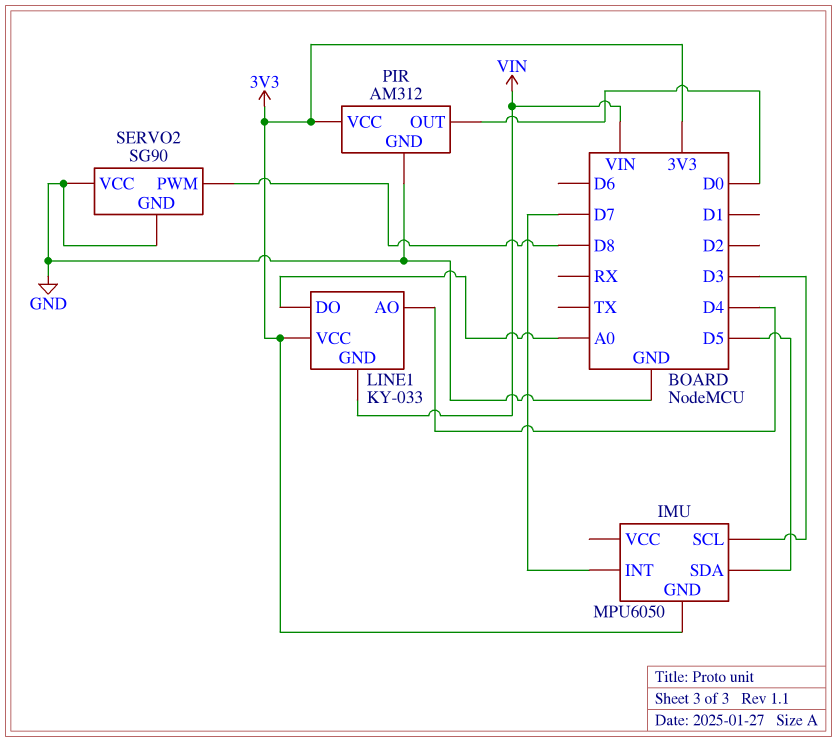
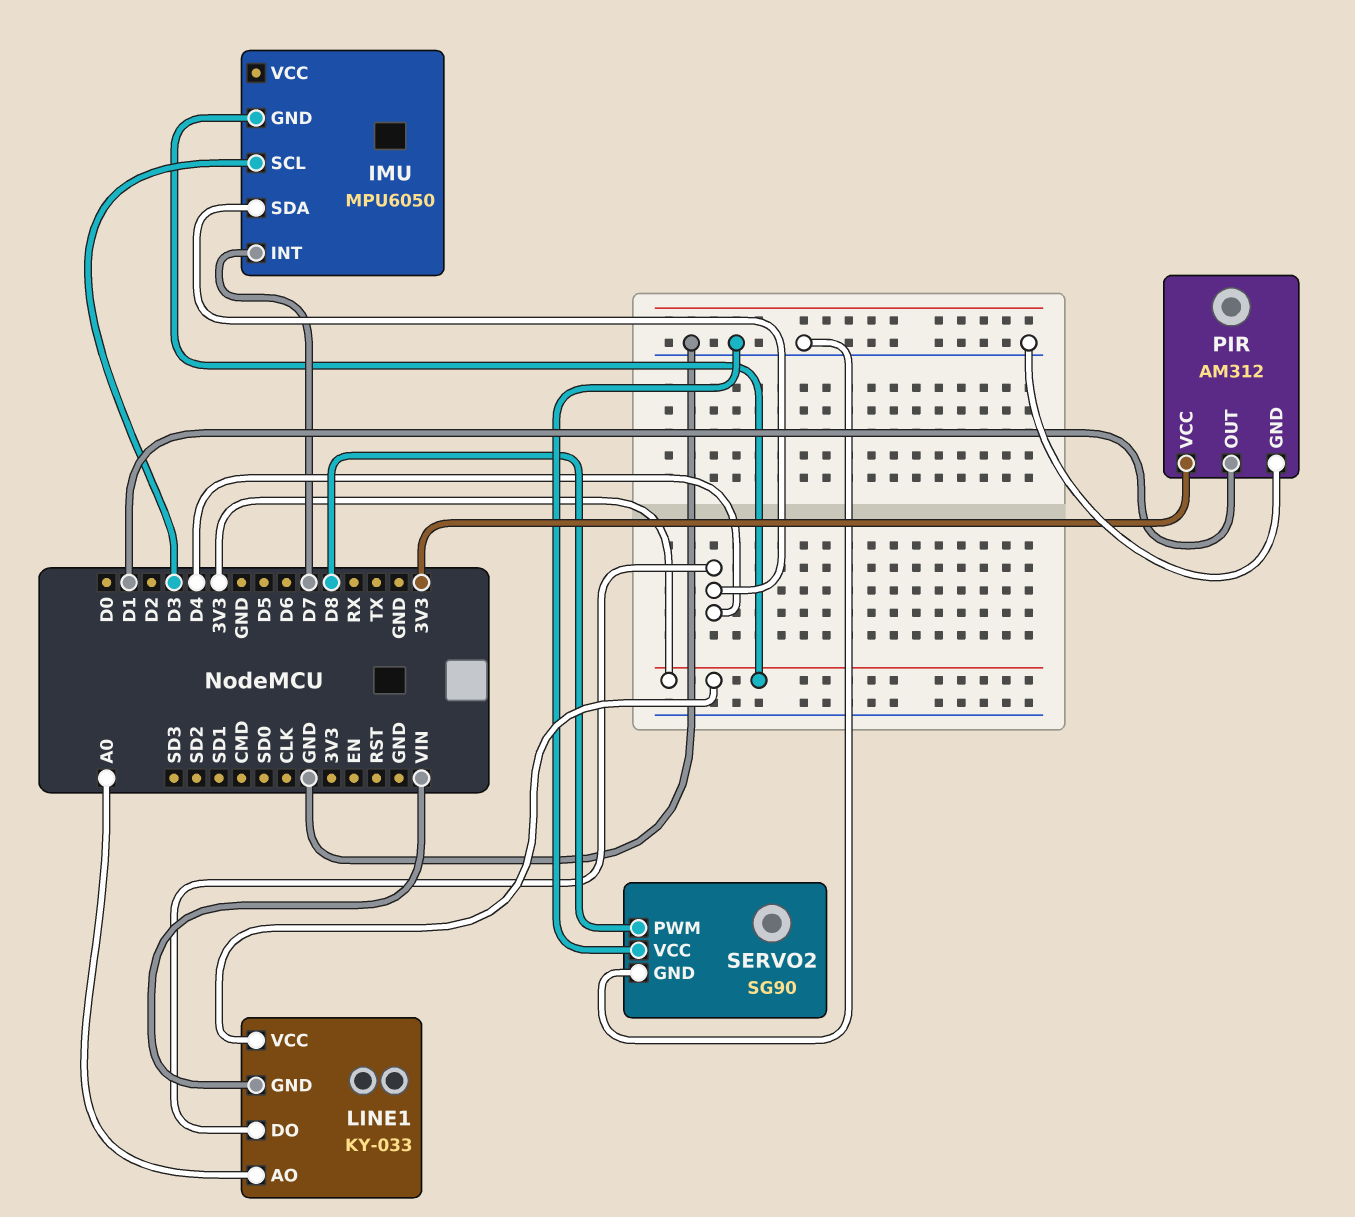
IMU pin SDA: D5 -> D4
LINE1 pin AO: D4 -> A0
LINE1 pin DO: A0 -> D4
PIR pin OUT: D0 -> D1

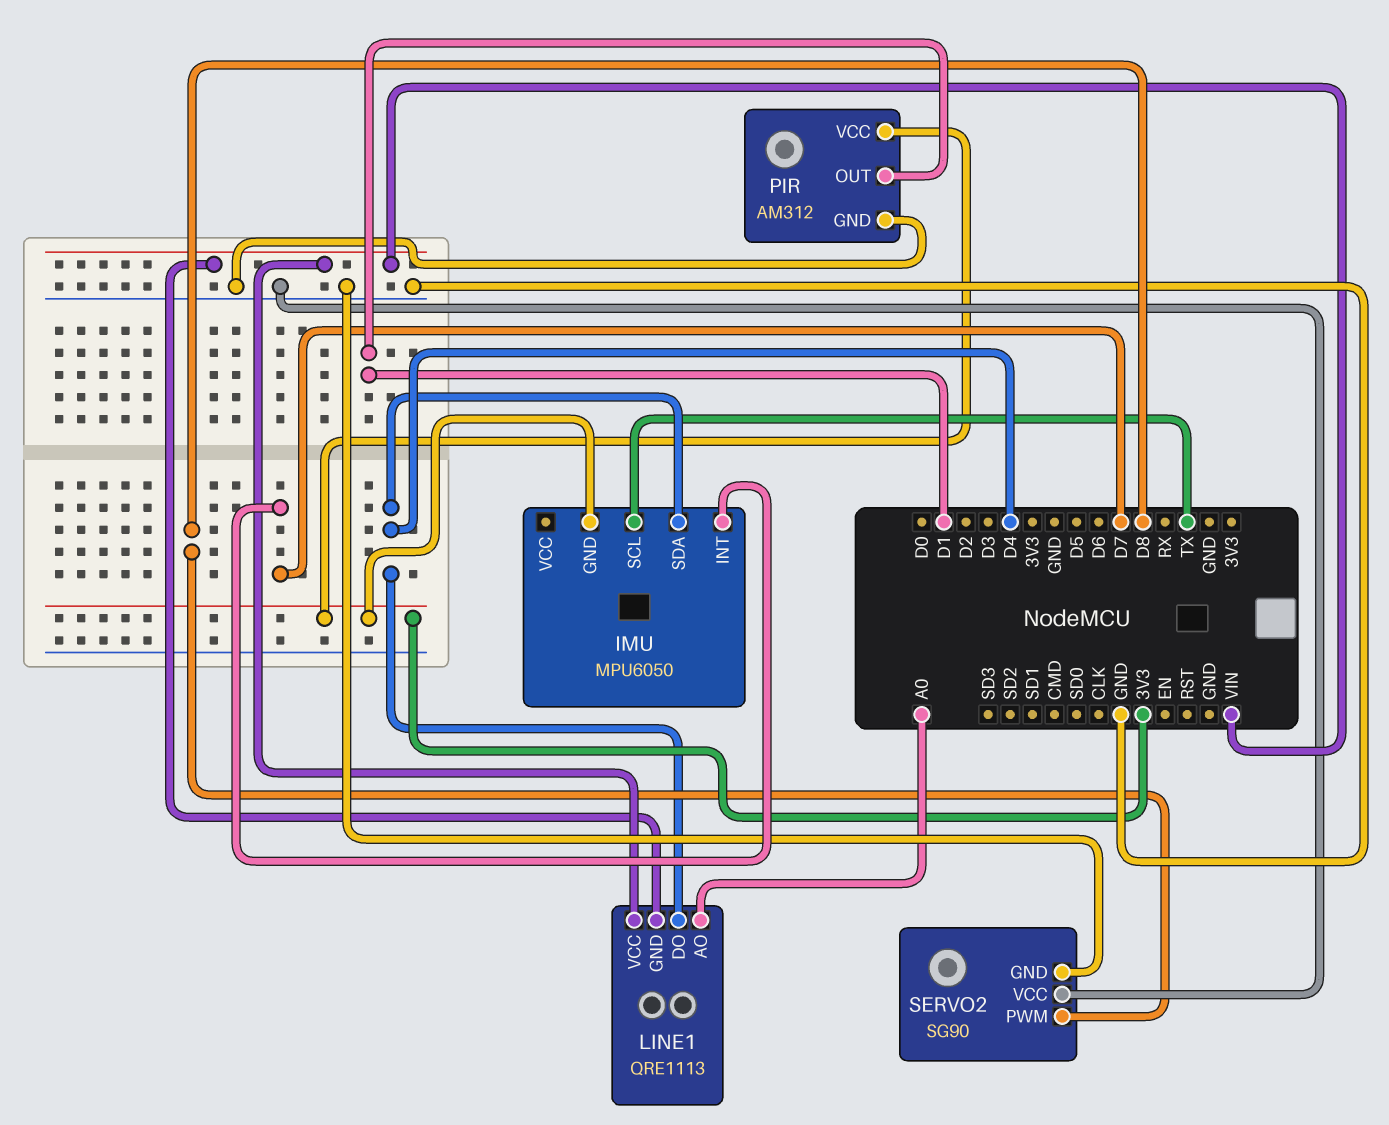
IMU pin SCL: D3 -> TX
LINE1: KY-033 -> QRE1113
LINE1 pin VCC: 3V3 -> VIN

